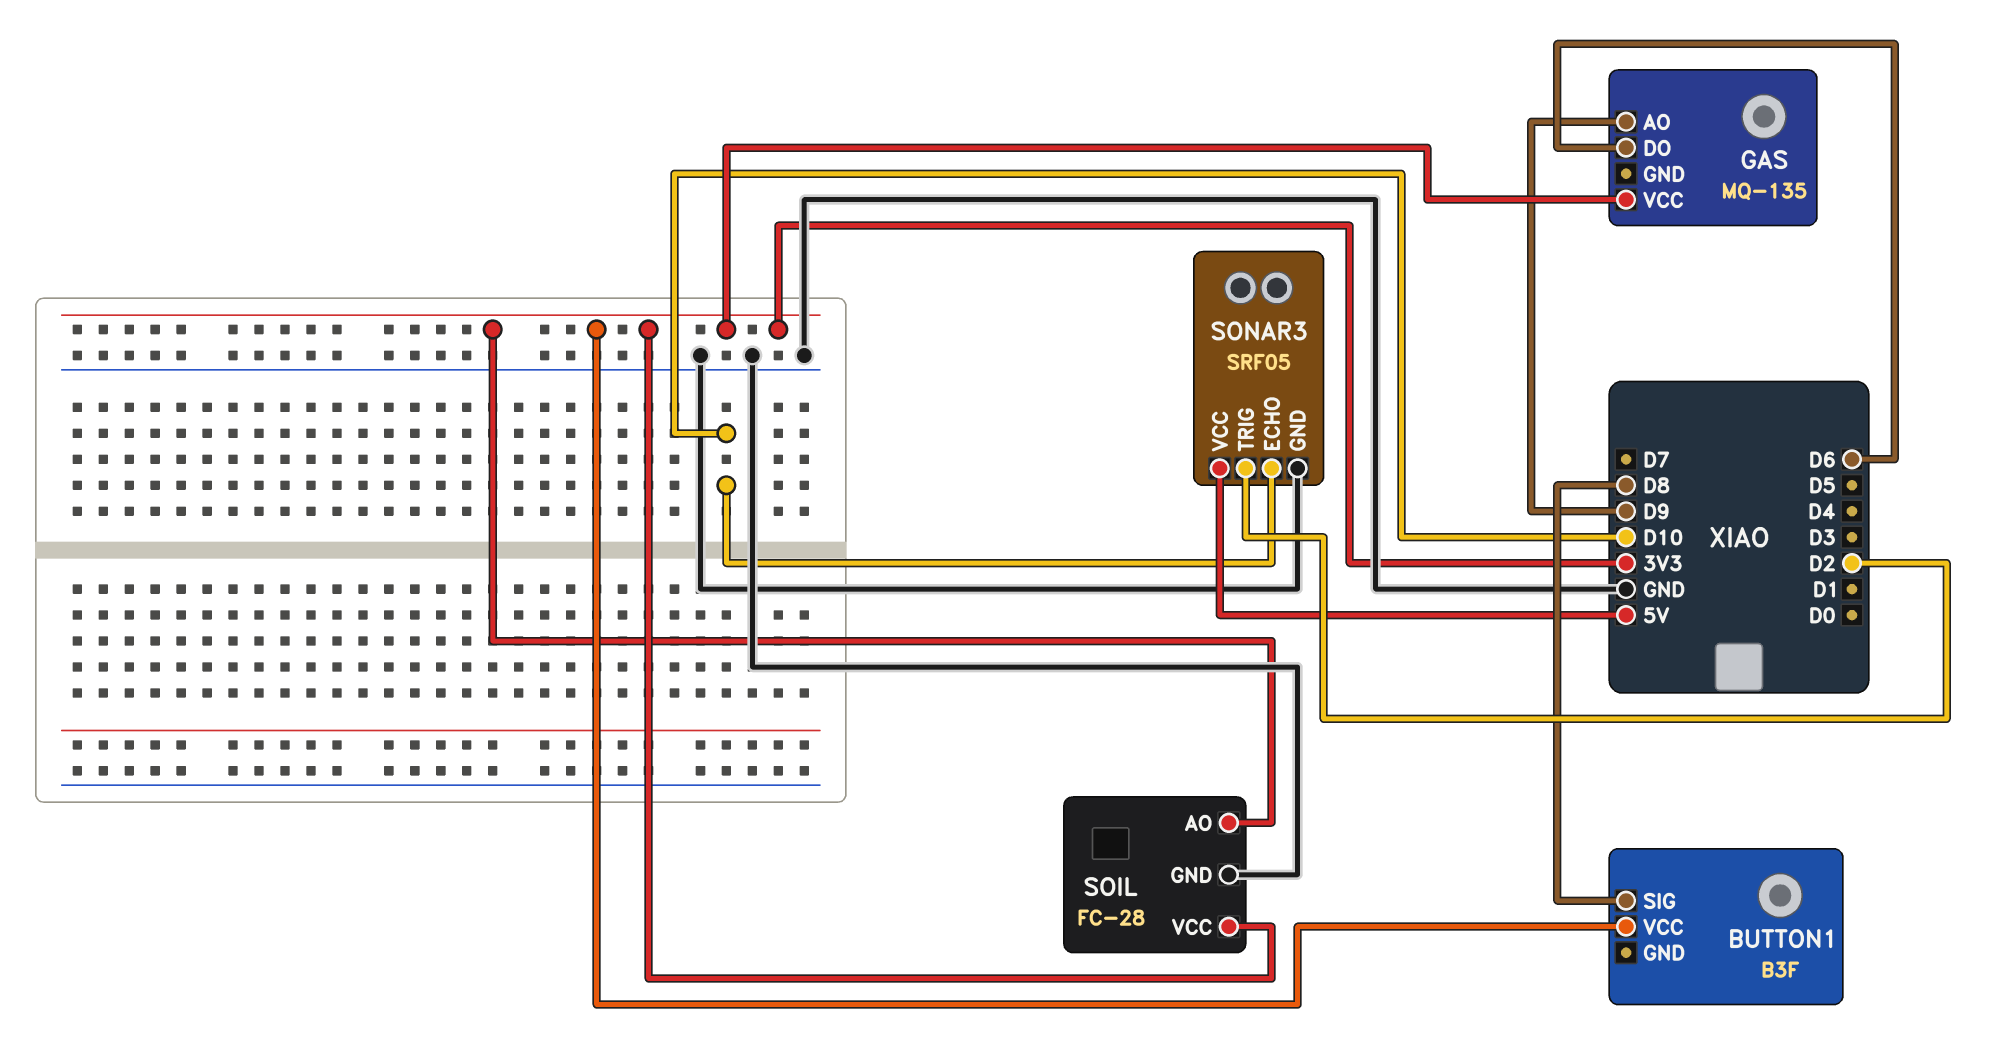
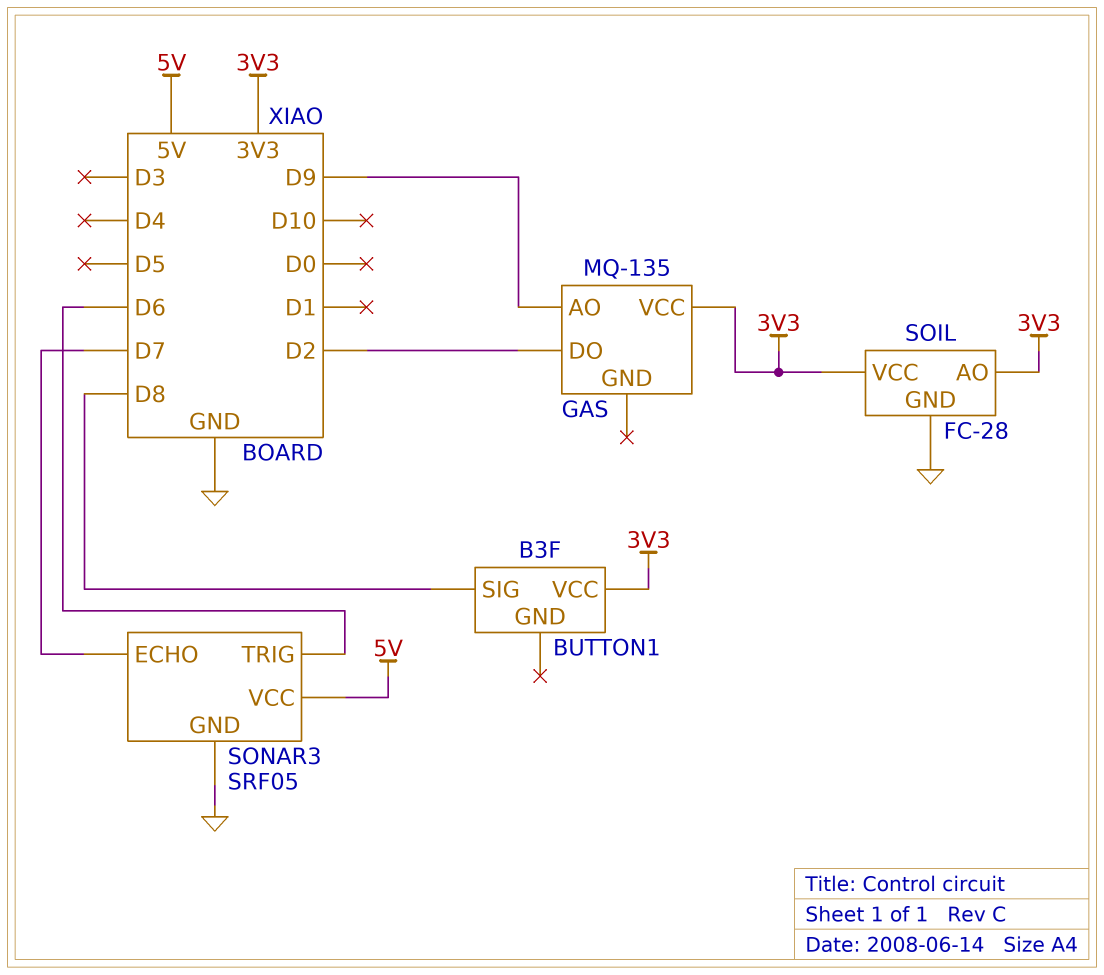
GAS pin DO: D6 -> D2
SONAR3 pin ECHO: D10 -> D7
SONAR3 pin TRIG: D2 -> D6

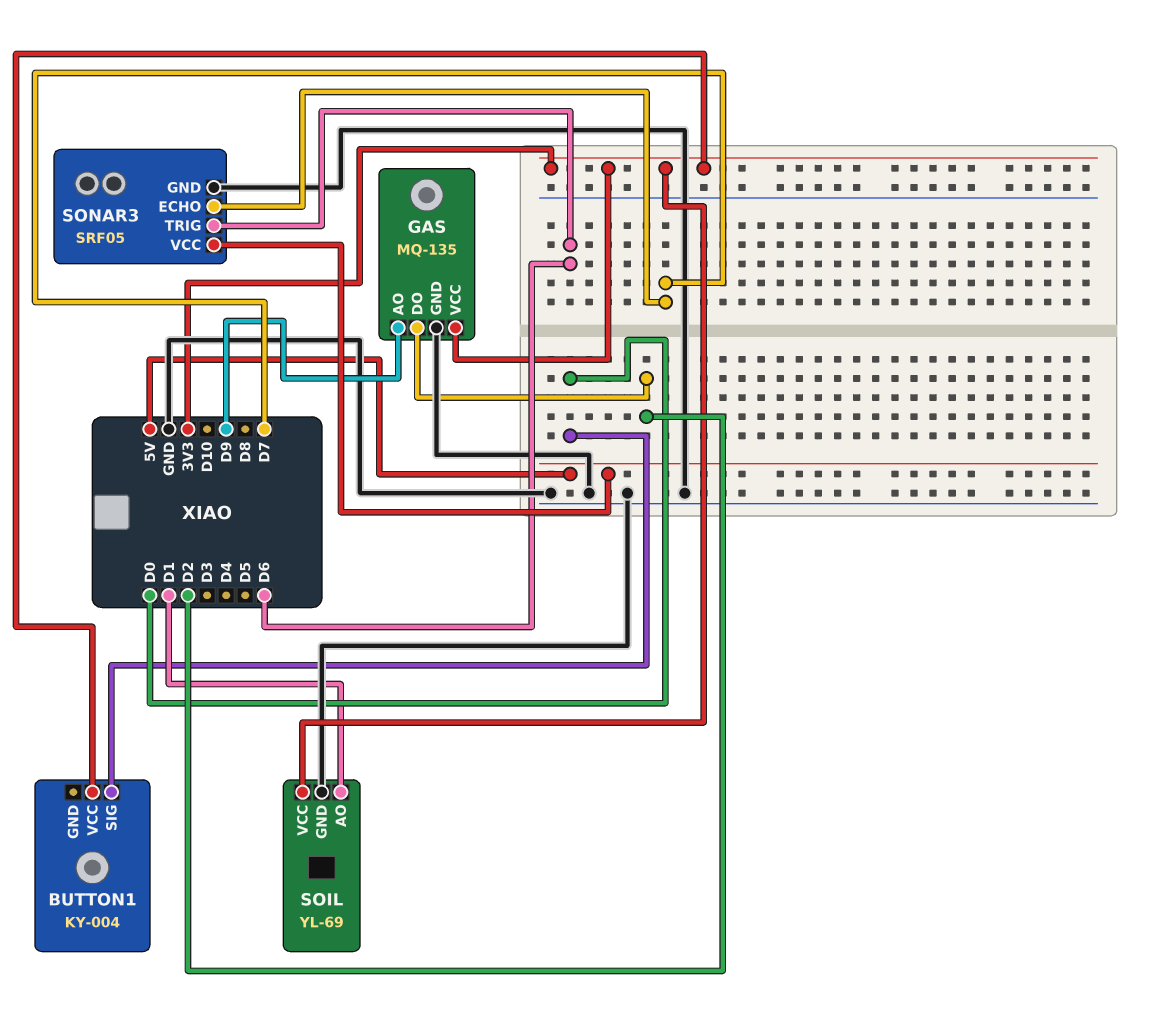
BUTTON1: B3F -> KY-004
BUTTON1 pin SIG: D8 -> D0
GAS pin GND: none -> GND
SOIL: FC-28 -> YL-69
SOIL pin AO: 3V3 -> D1

